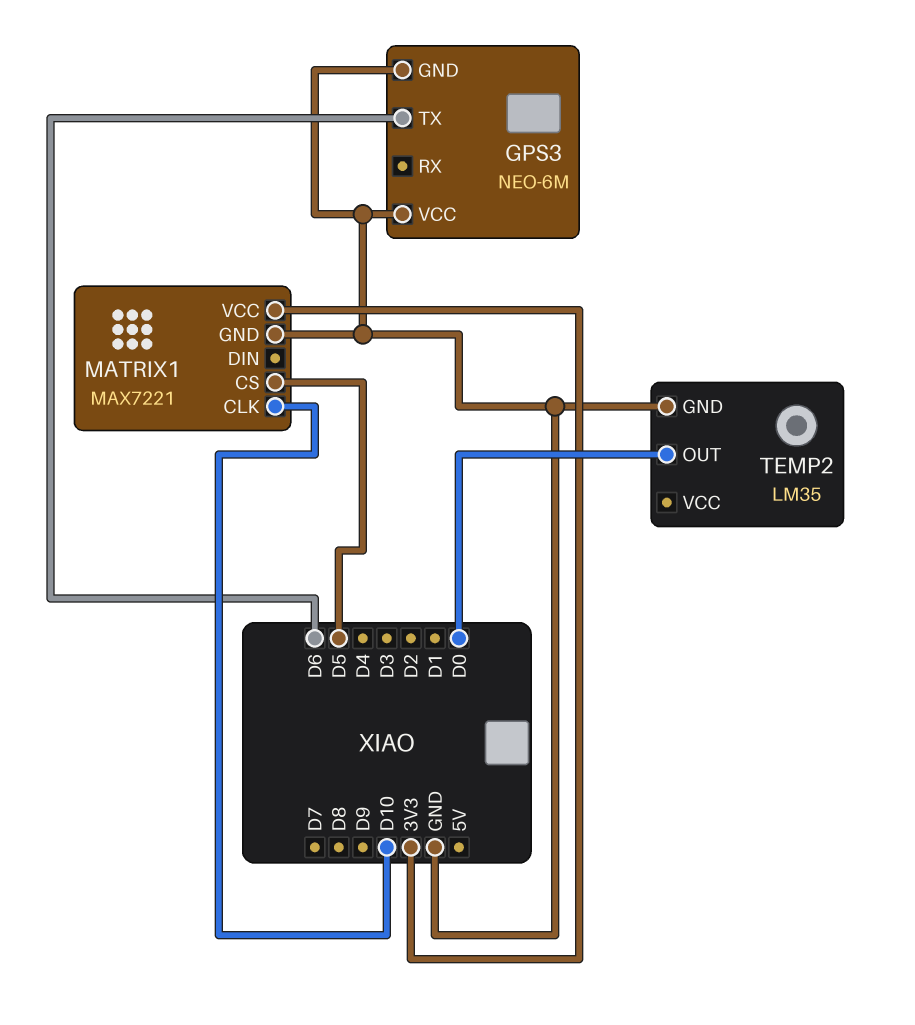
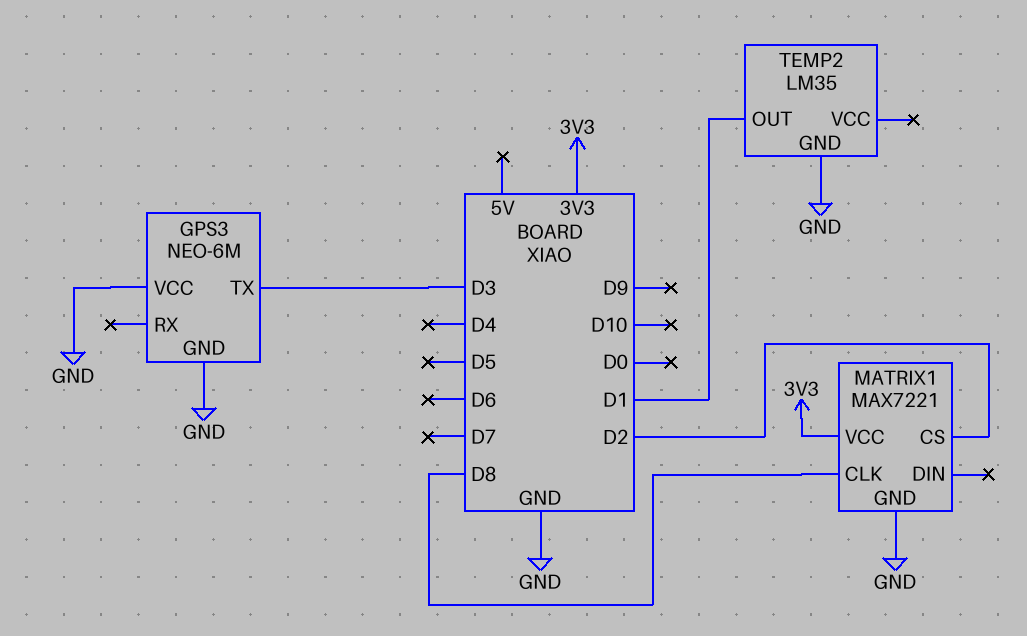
GPS3 pin TX: D6 -> D3
MATRIX1 pin CLK: D10 -> D8
MATRIX1 pin CS: D5 -> D2
TEMP2 pin OUT: D0 -> D1

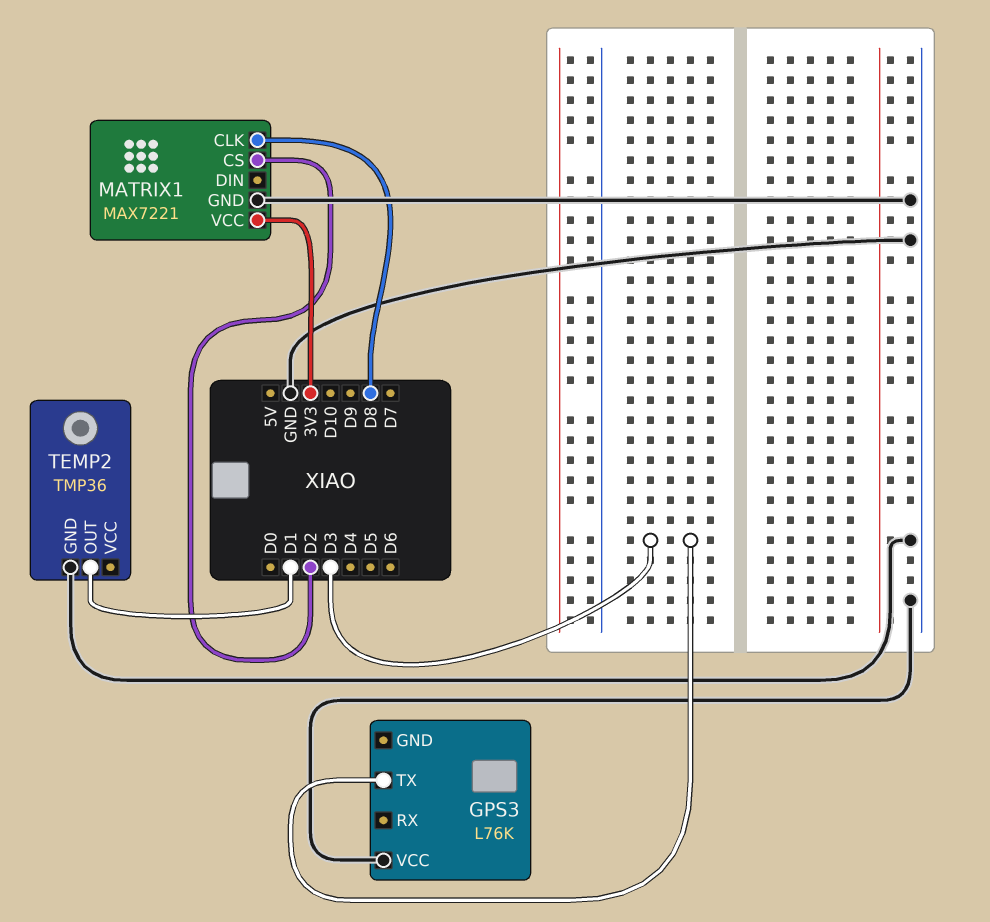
GPS3: NEO-6M -> L76K
GPS3 pin GND: GND -> none
TEMP2: LM35 -> TMP36

